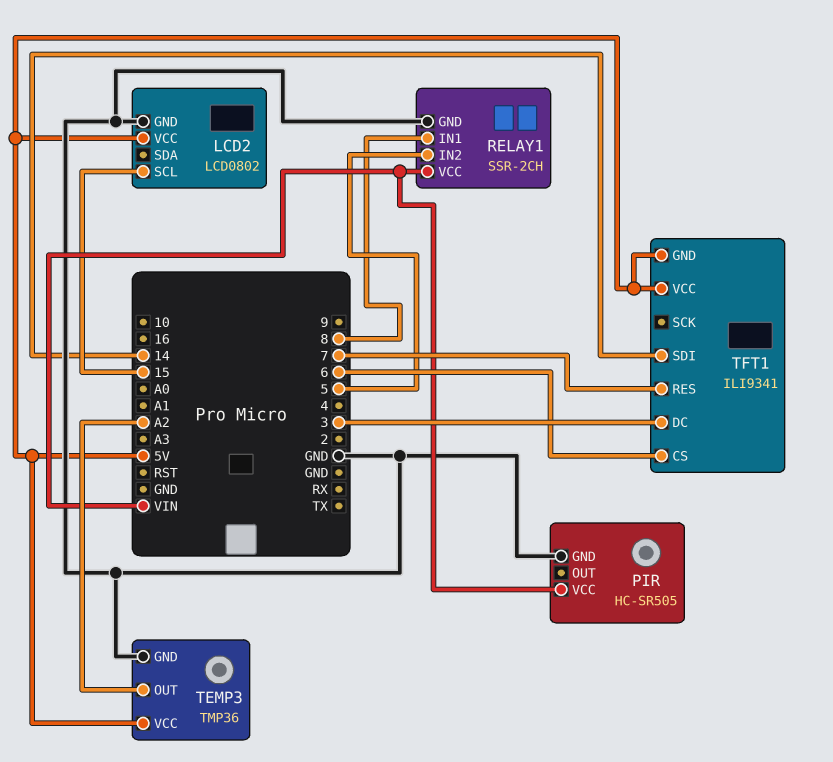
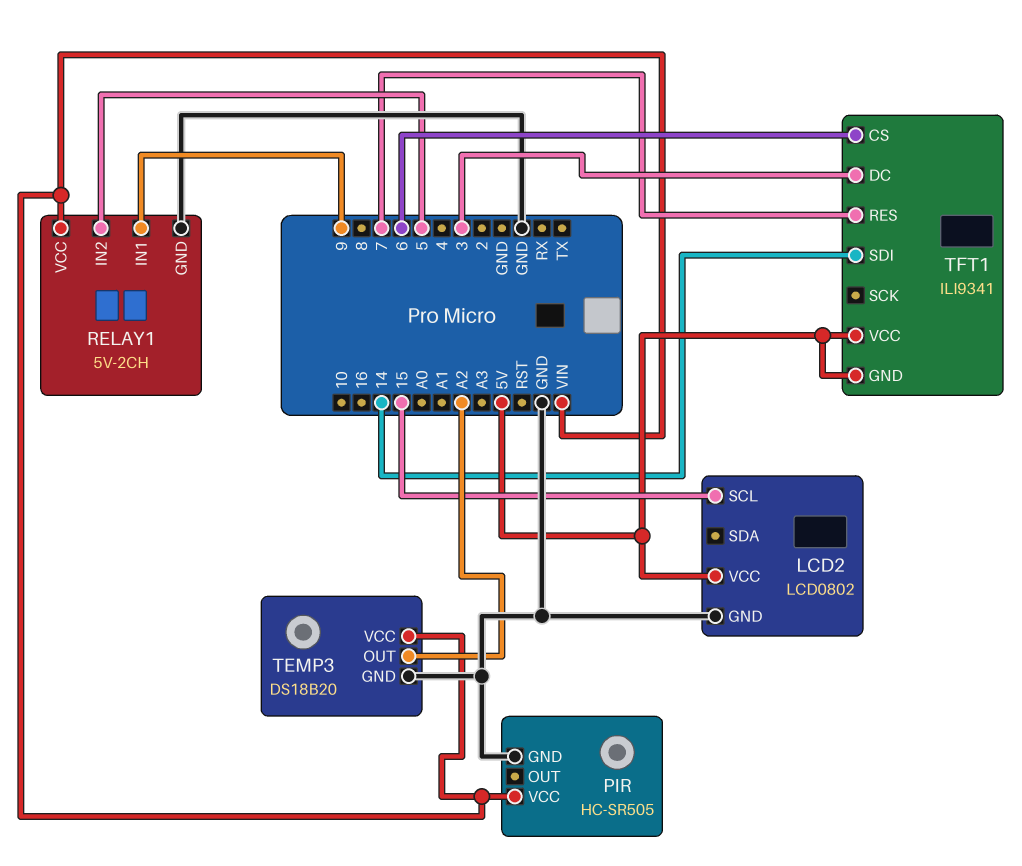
RELAY1: SSR-2CH -> 5V-2CH
RELAY1 pin IN1: 8 -> 9
TEMP3: TMP36 -> DS18B20
TEMP3 pin VCC: 5V -> VIN

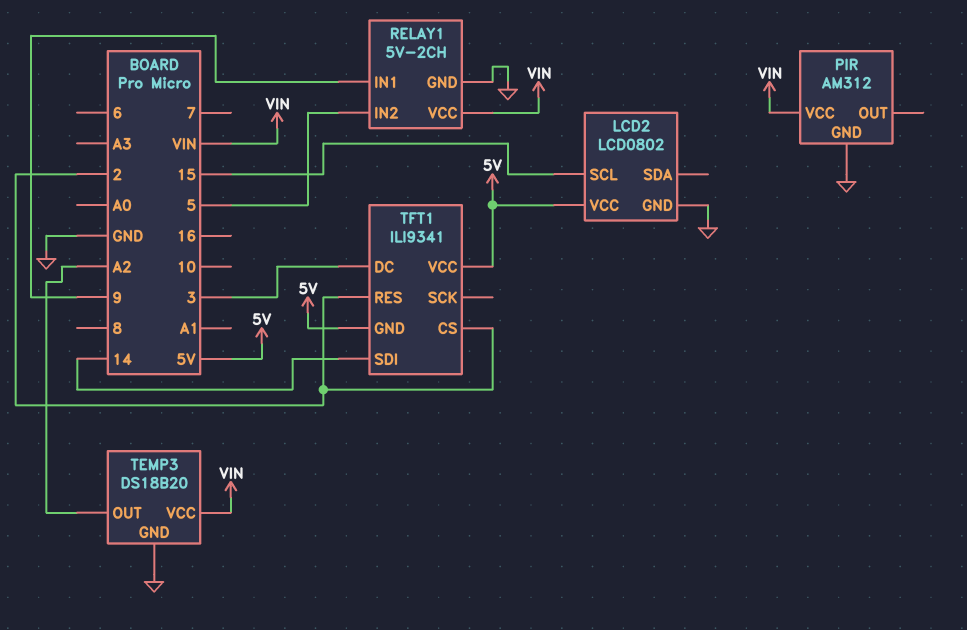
PIR: HC-SR505 -> AM312
TFT1 pin CS: 6 -> 2
TFT1 pin RES: 7 -> 2

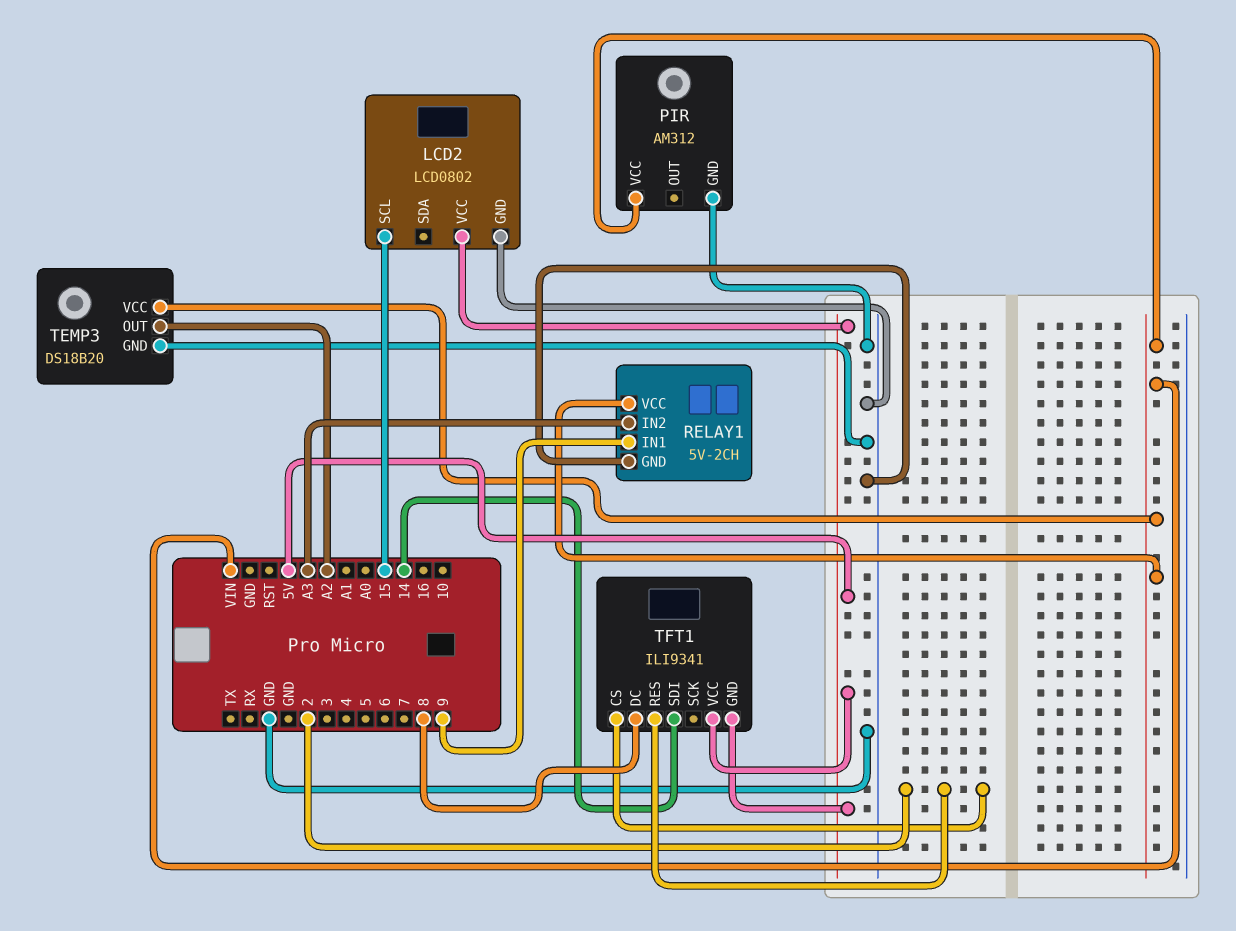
RELAY1 pin IN2: 5 -> A3
TFT1 pin DC: 3 -> 8

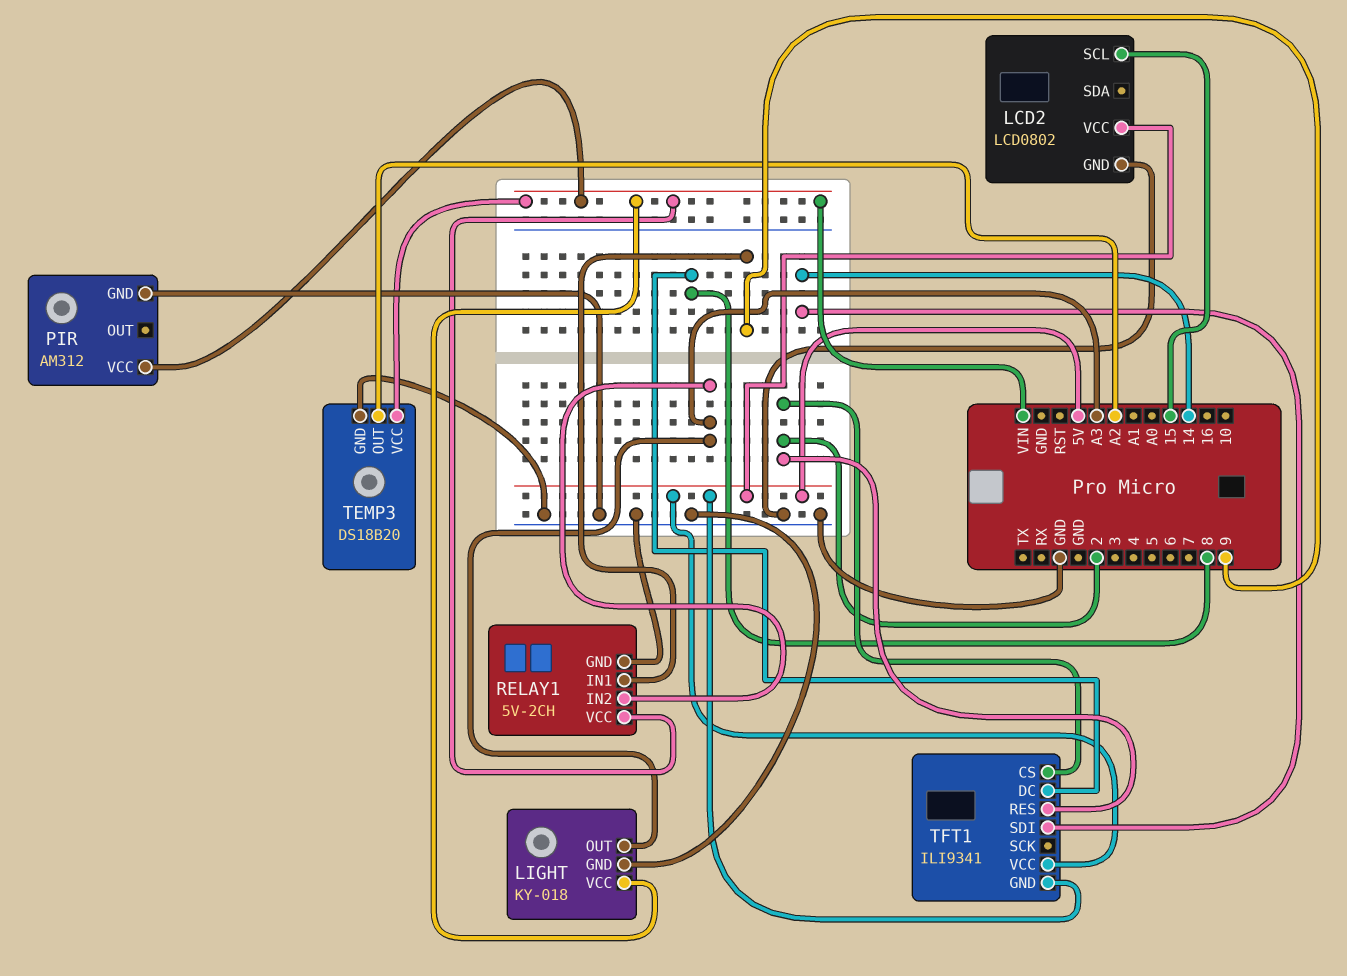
LIGHT: none -> KY-018
LIGHT pin GND: none -> GND
LIGHT pin OUT: none -> A3
LIGHT pin VCC: none -> VIN

